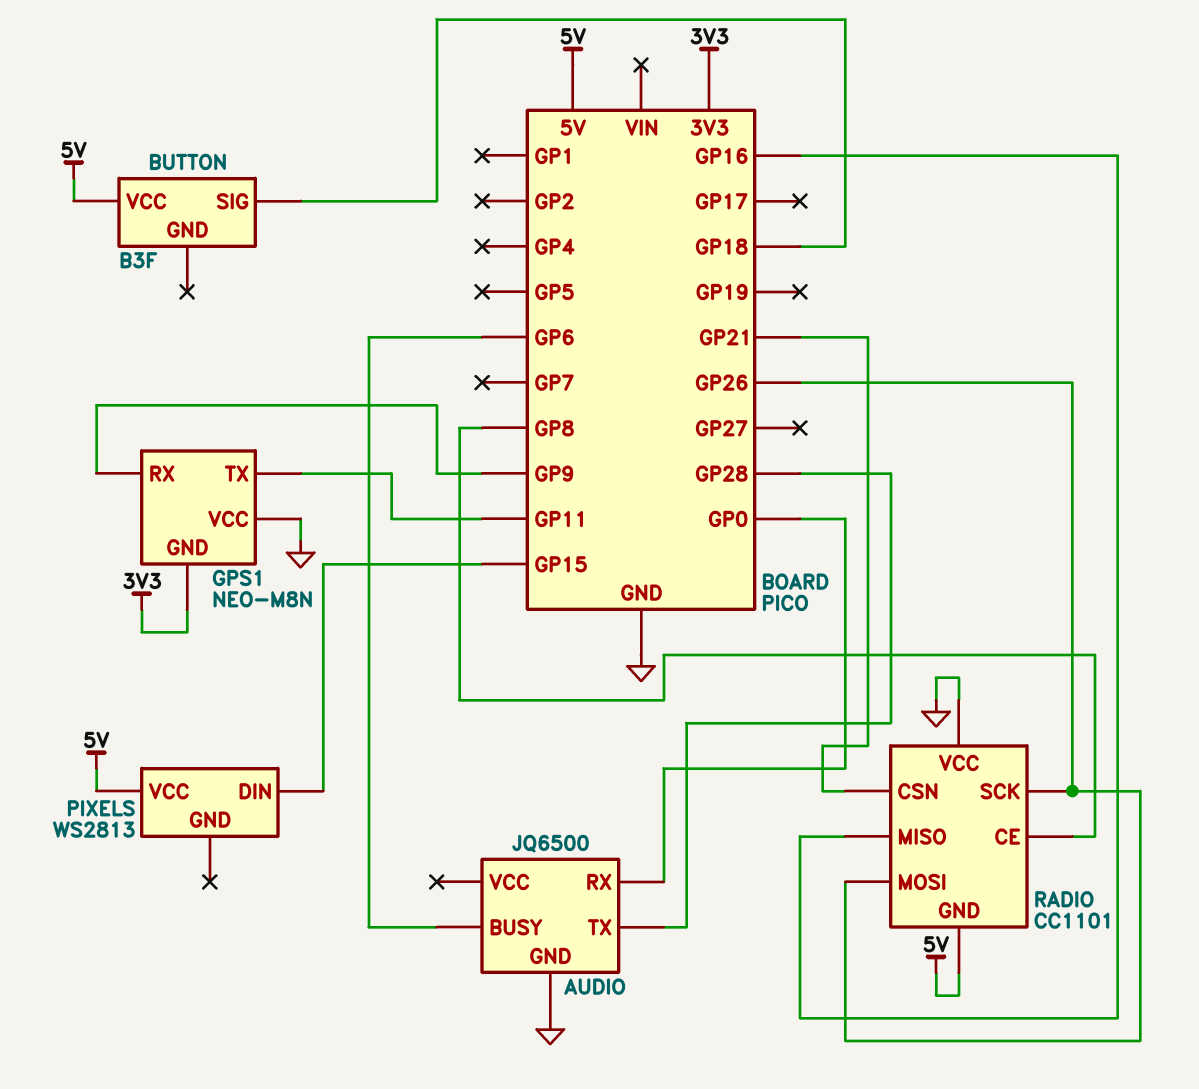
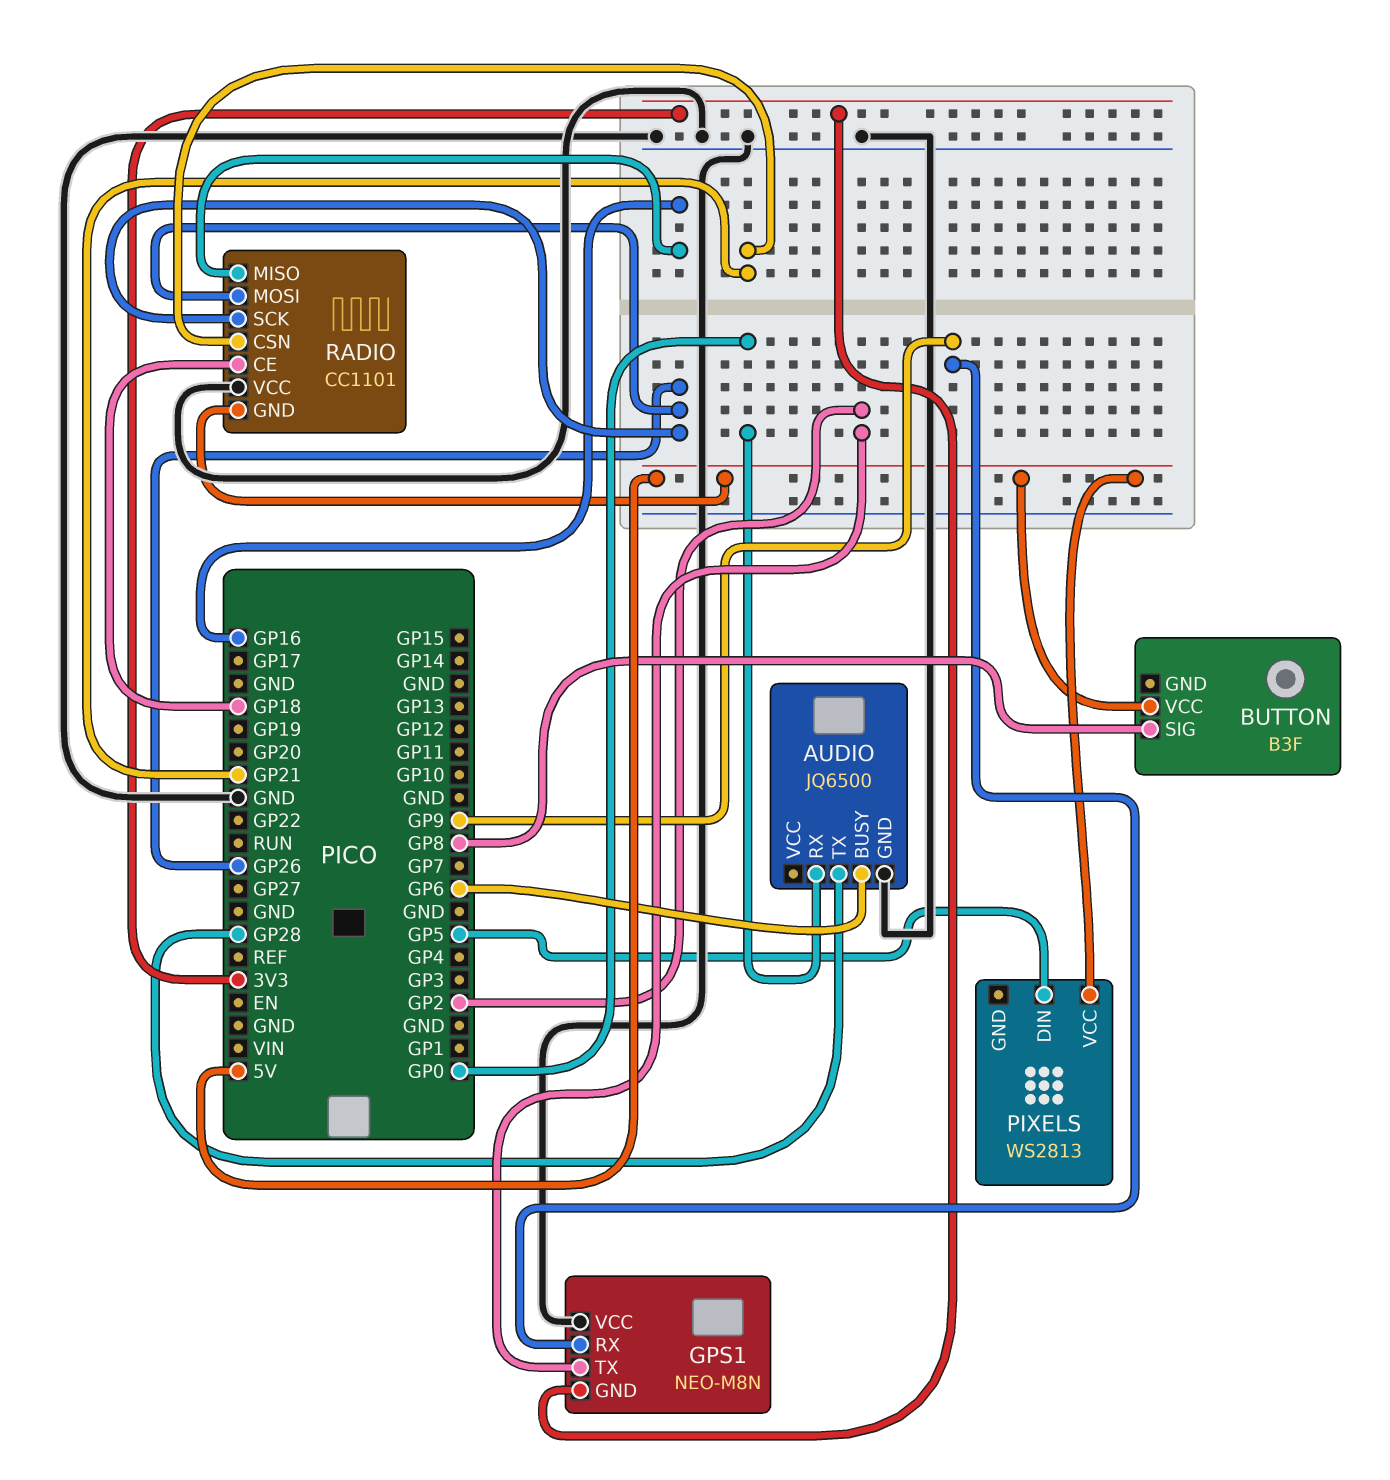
BUTTON pin SIG: GP18 -> GP8
GPS1 pin TX: GP11 -> GP2
PIXELS pin DIN: GP15 -> GP5
RADIO pin CE: GP8 -> GP18

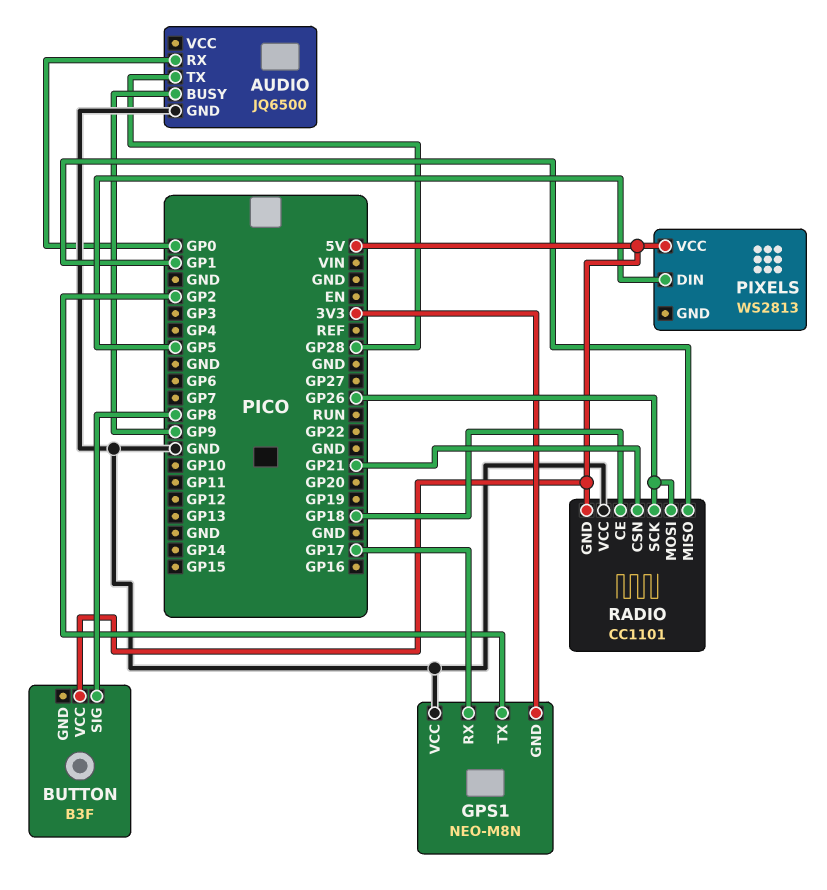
AUDIO pin BUSY: GP6 -> GP9
GPS1 pin RX: GP9 -> GP17
RADIO pin MISO: GP16 -> GP1

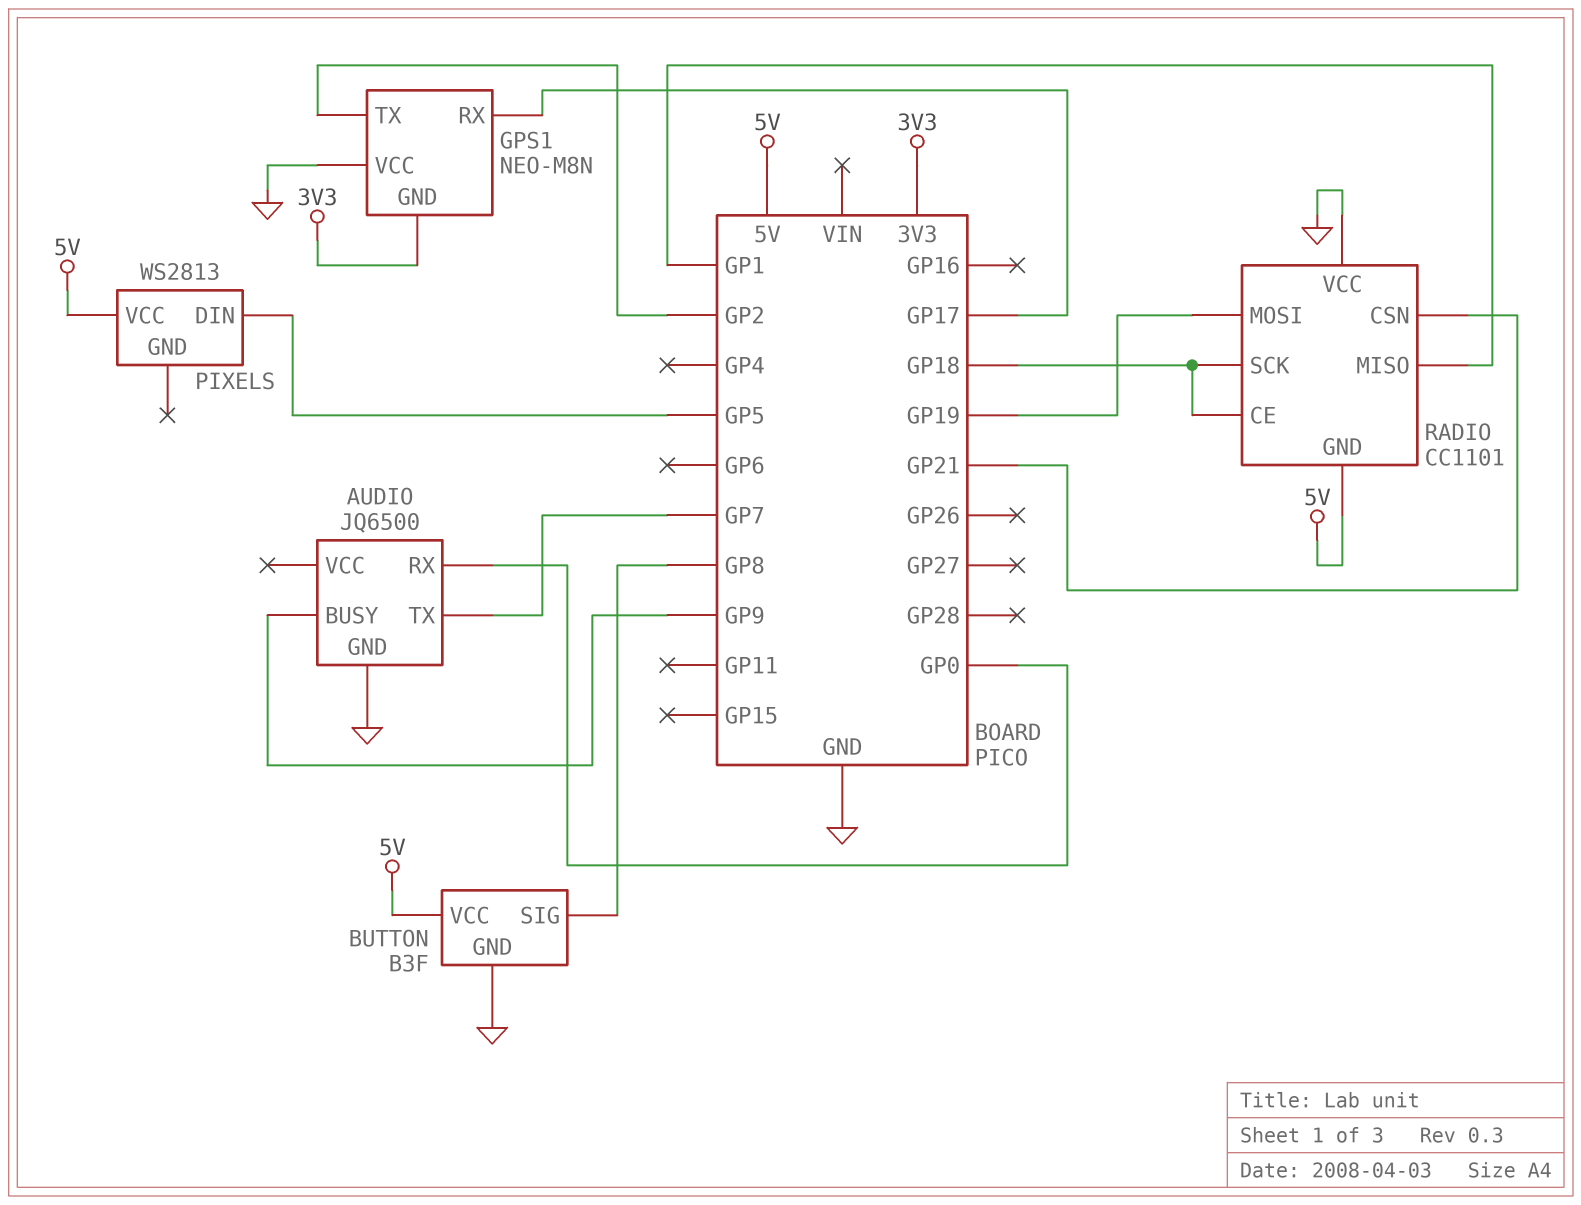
AUDIO pin TX: GP28 -> GP7
BUTTON pin GND: none -> GND
RADIO pin MOSI: GP26 -> GP19
RADIO pin SCK: GP26 -> GP18

